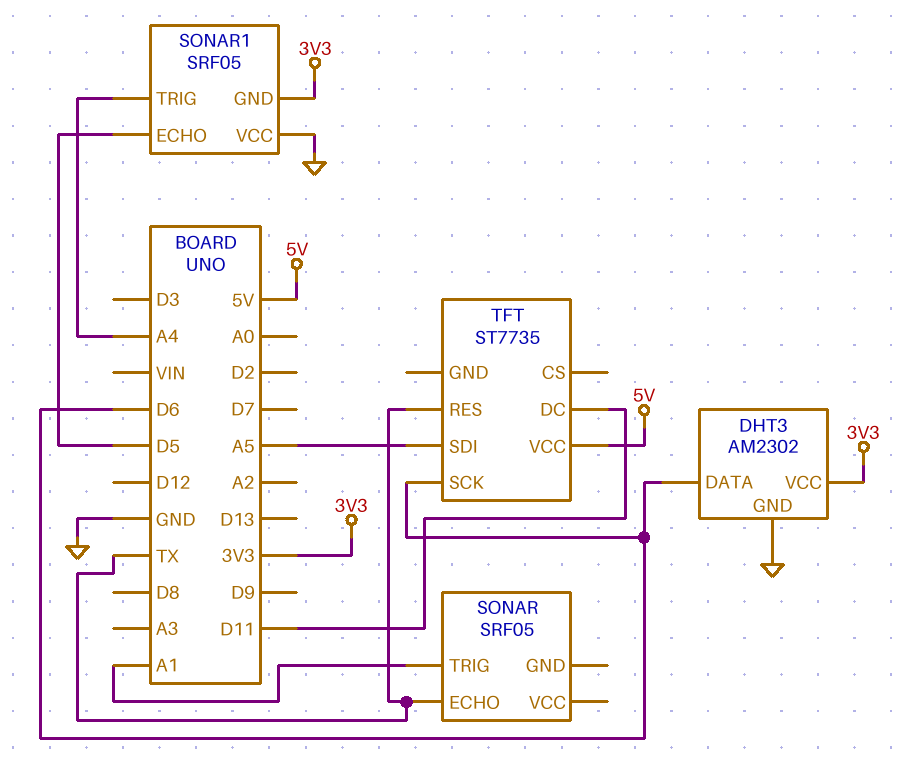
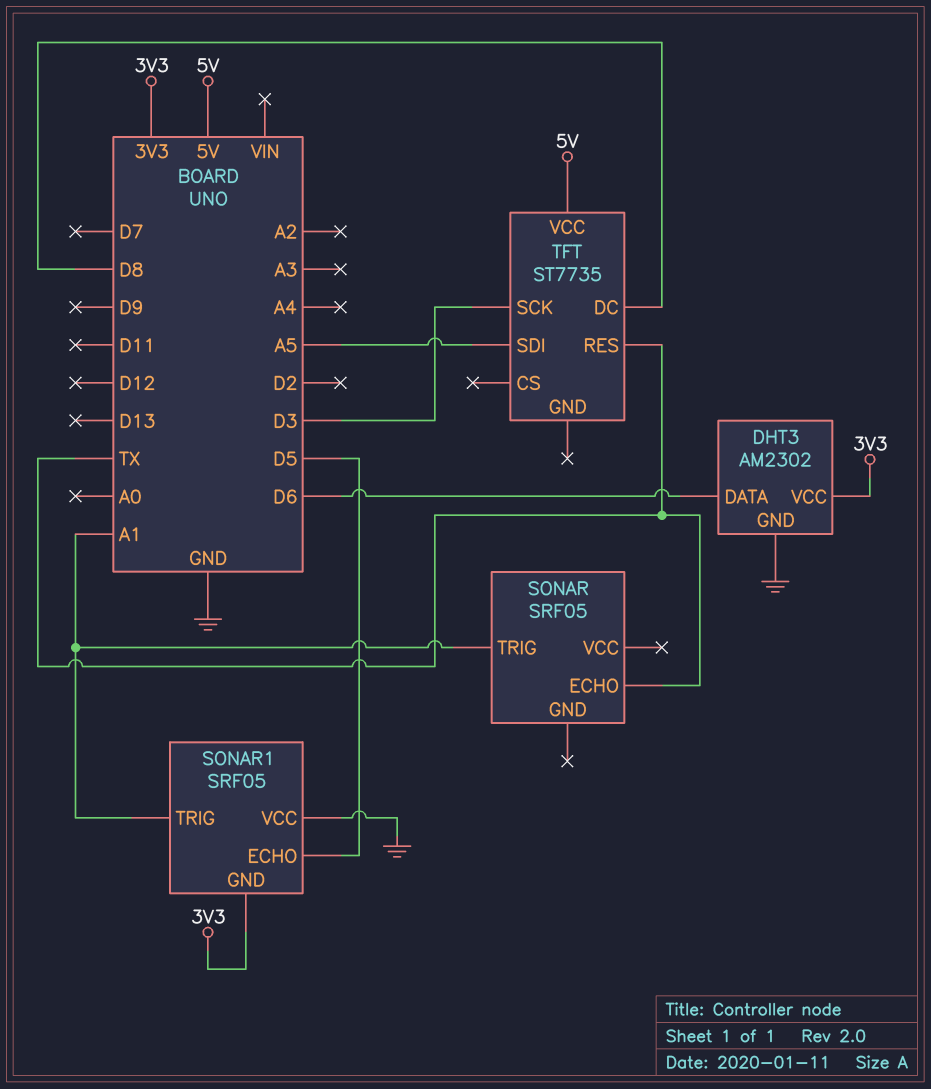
SONAR1 pin TRIG: A4 -> A1
TFT pin DC: D11 -> D8
TFT pin SCK: D6 -> D3

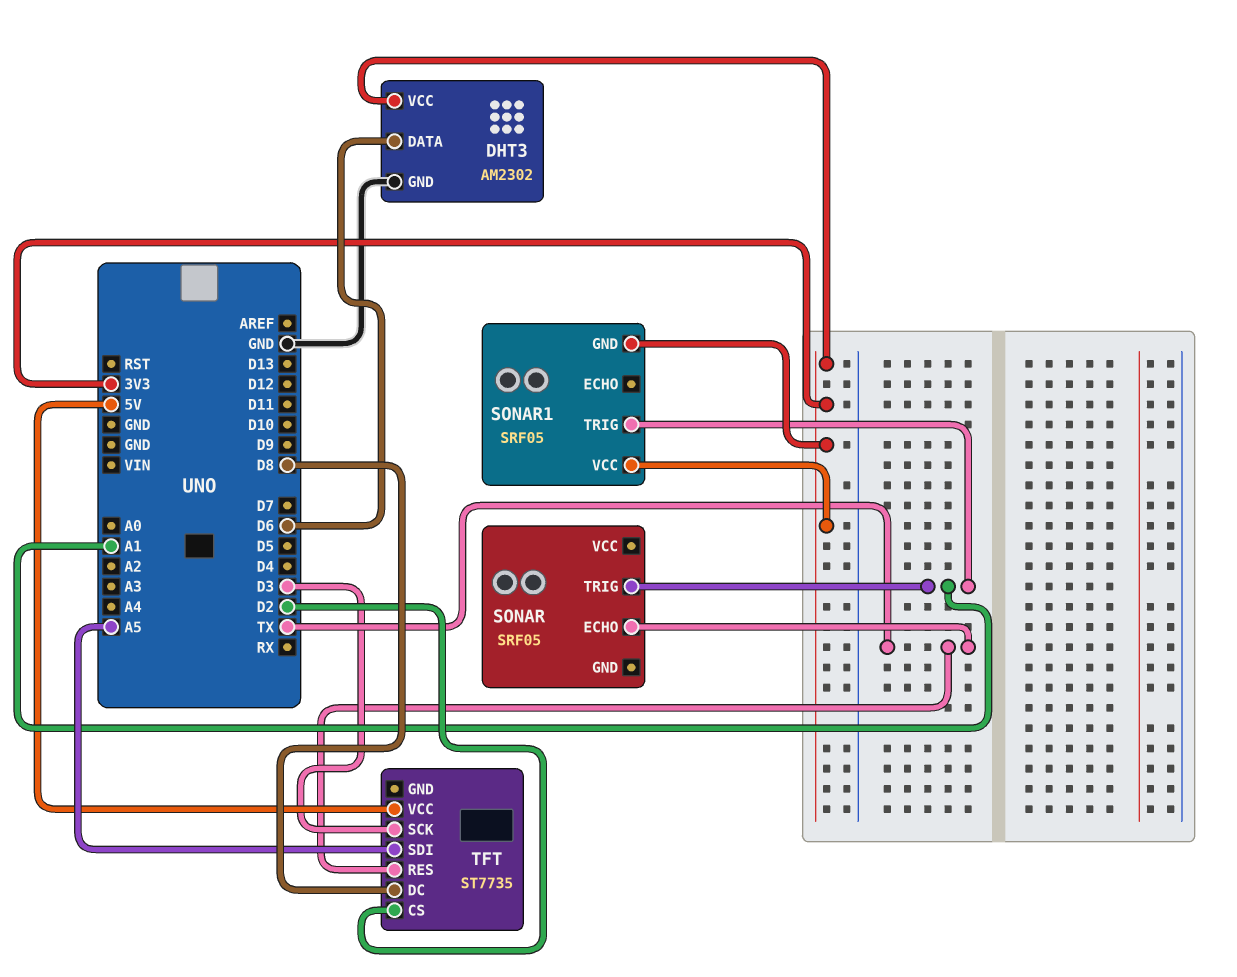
SONAR1 pin ECHO: D5 -> none
SONAR1 pin VCC: GND -> 3V3
TFT pin CS: none -> D2

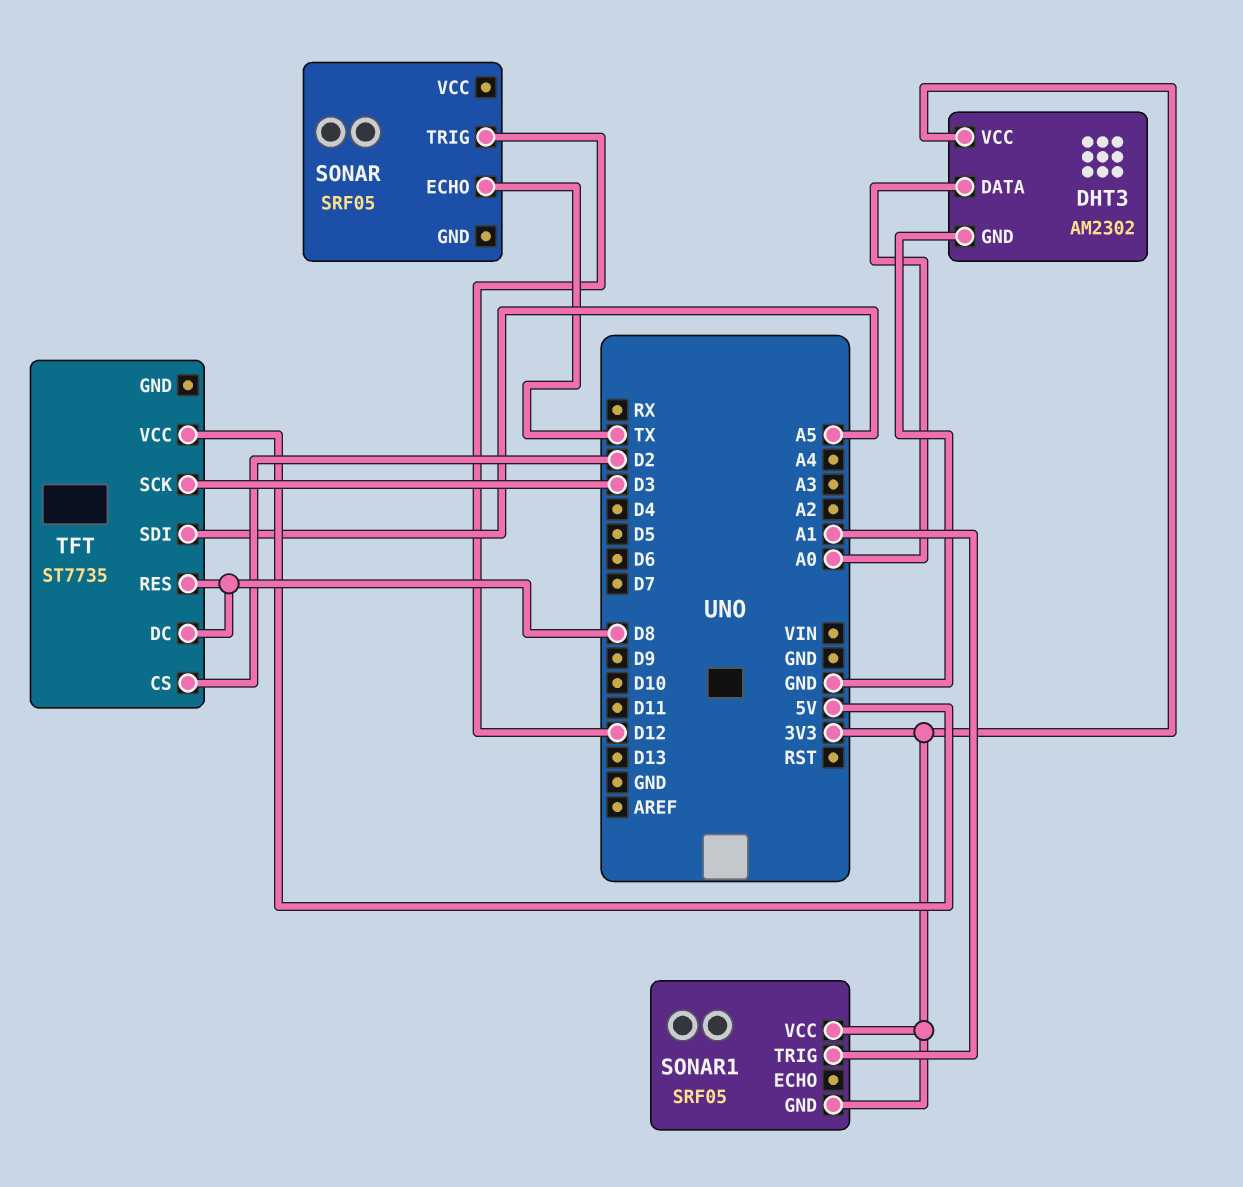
DHT3 pin DATA: D6 -> A0
SONAR pin TRIG: A1 -> D12
TFT pin RES: TX -> D8

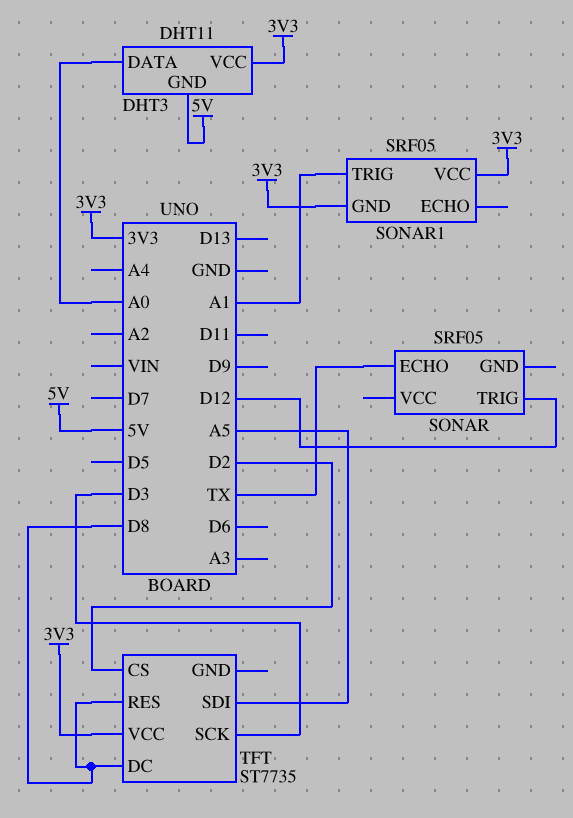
DHT3: AM2302 -> DHT11
DHT3 pin GND: GND -> 5V
TFT pin VCC: 5V -> 3V3

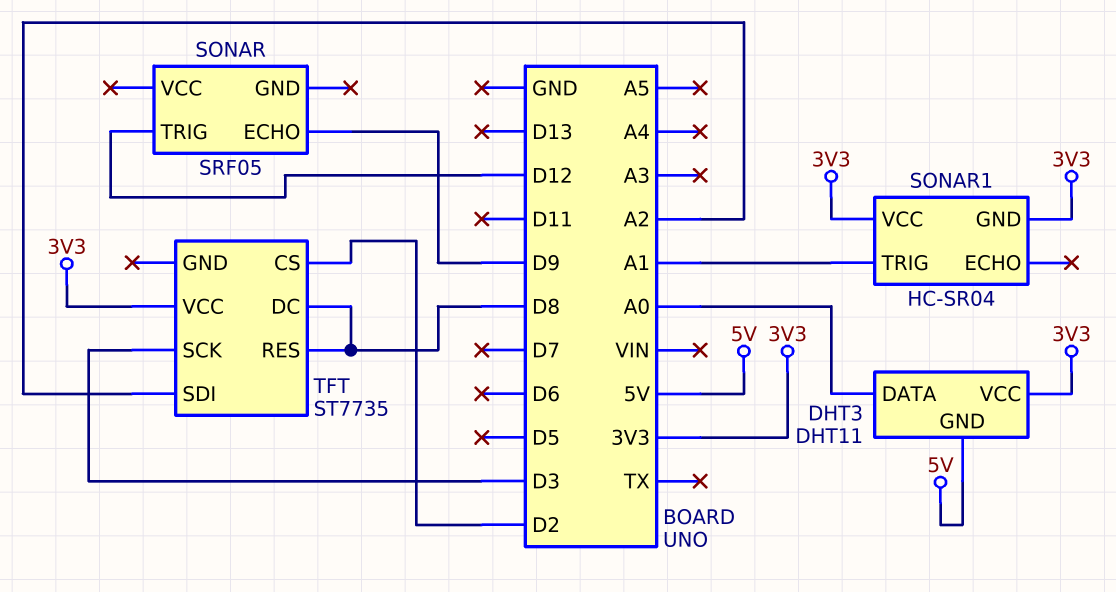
SONAR pin ECHO: TX -> D9
SONAR1: SRF05 -> HC-SR04
TFT pin SDI: A5 -> A2

